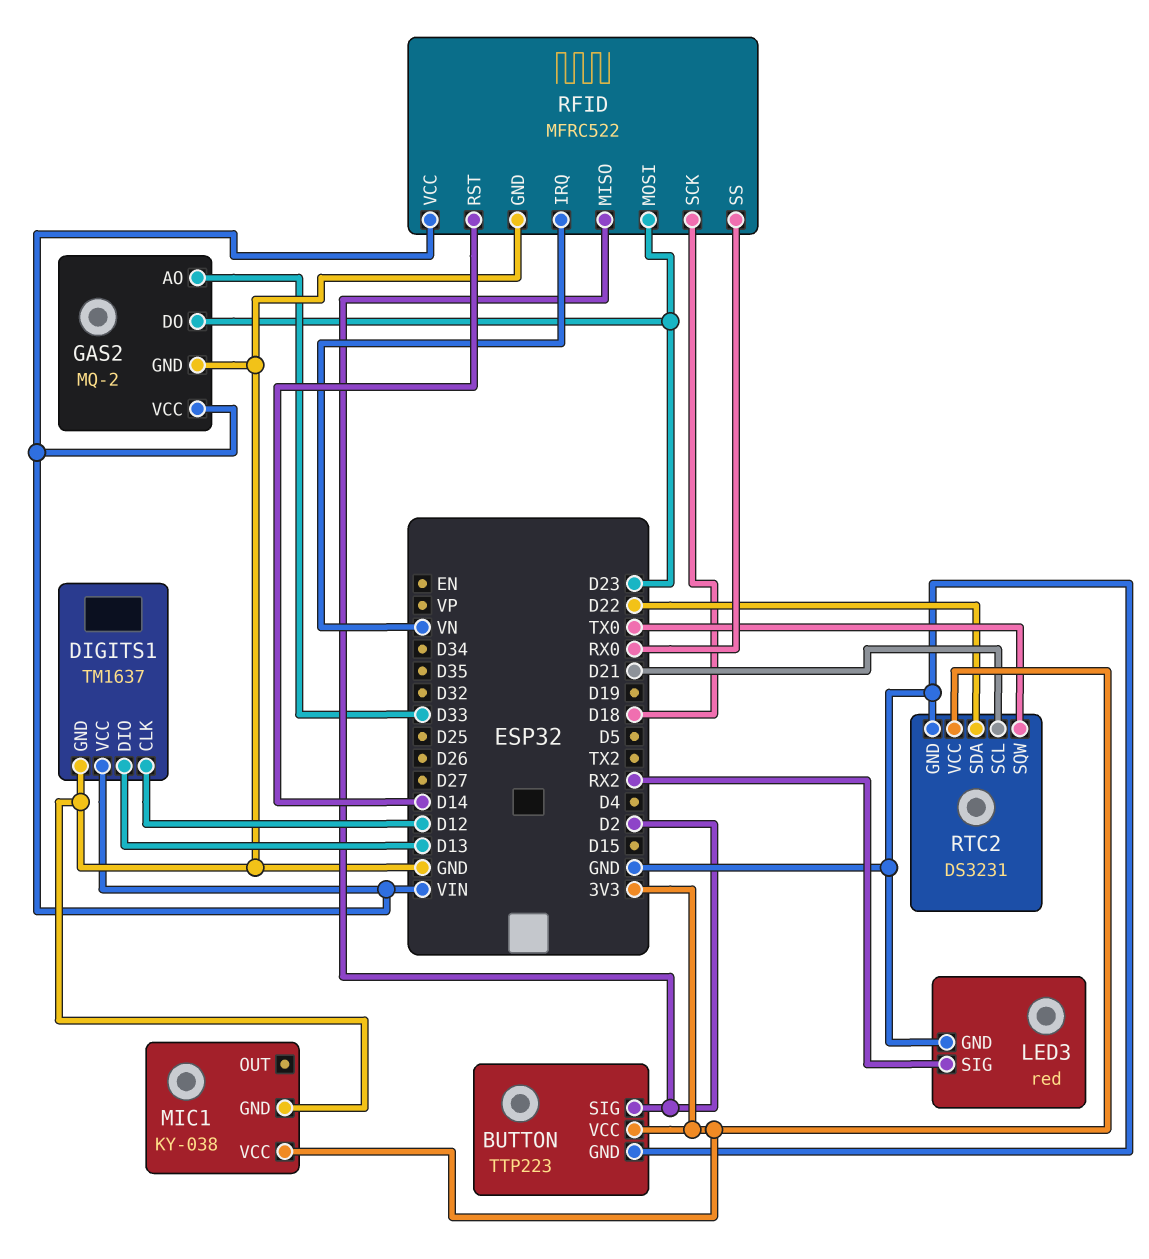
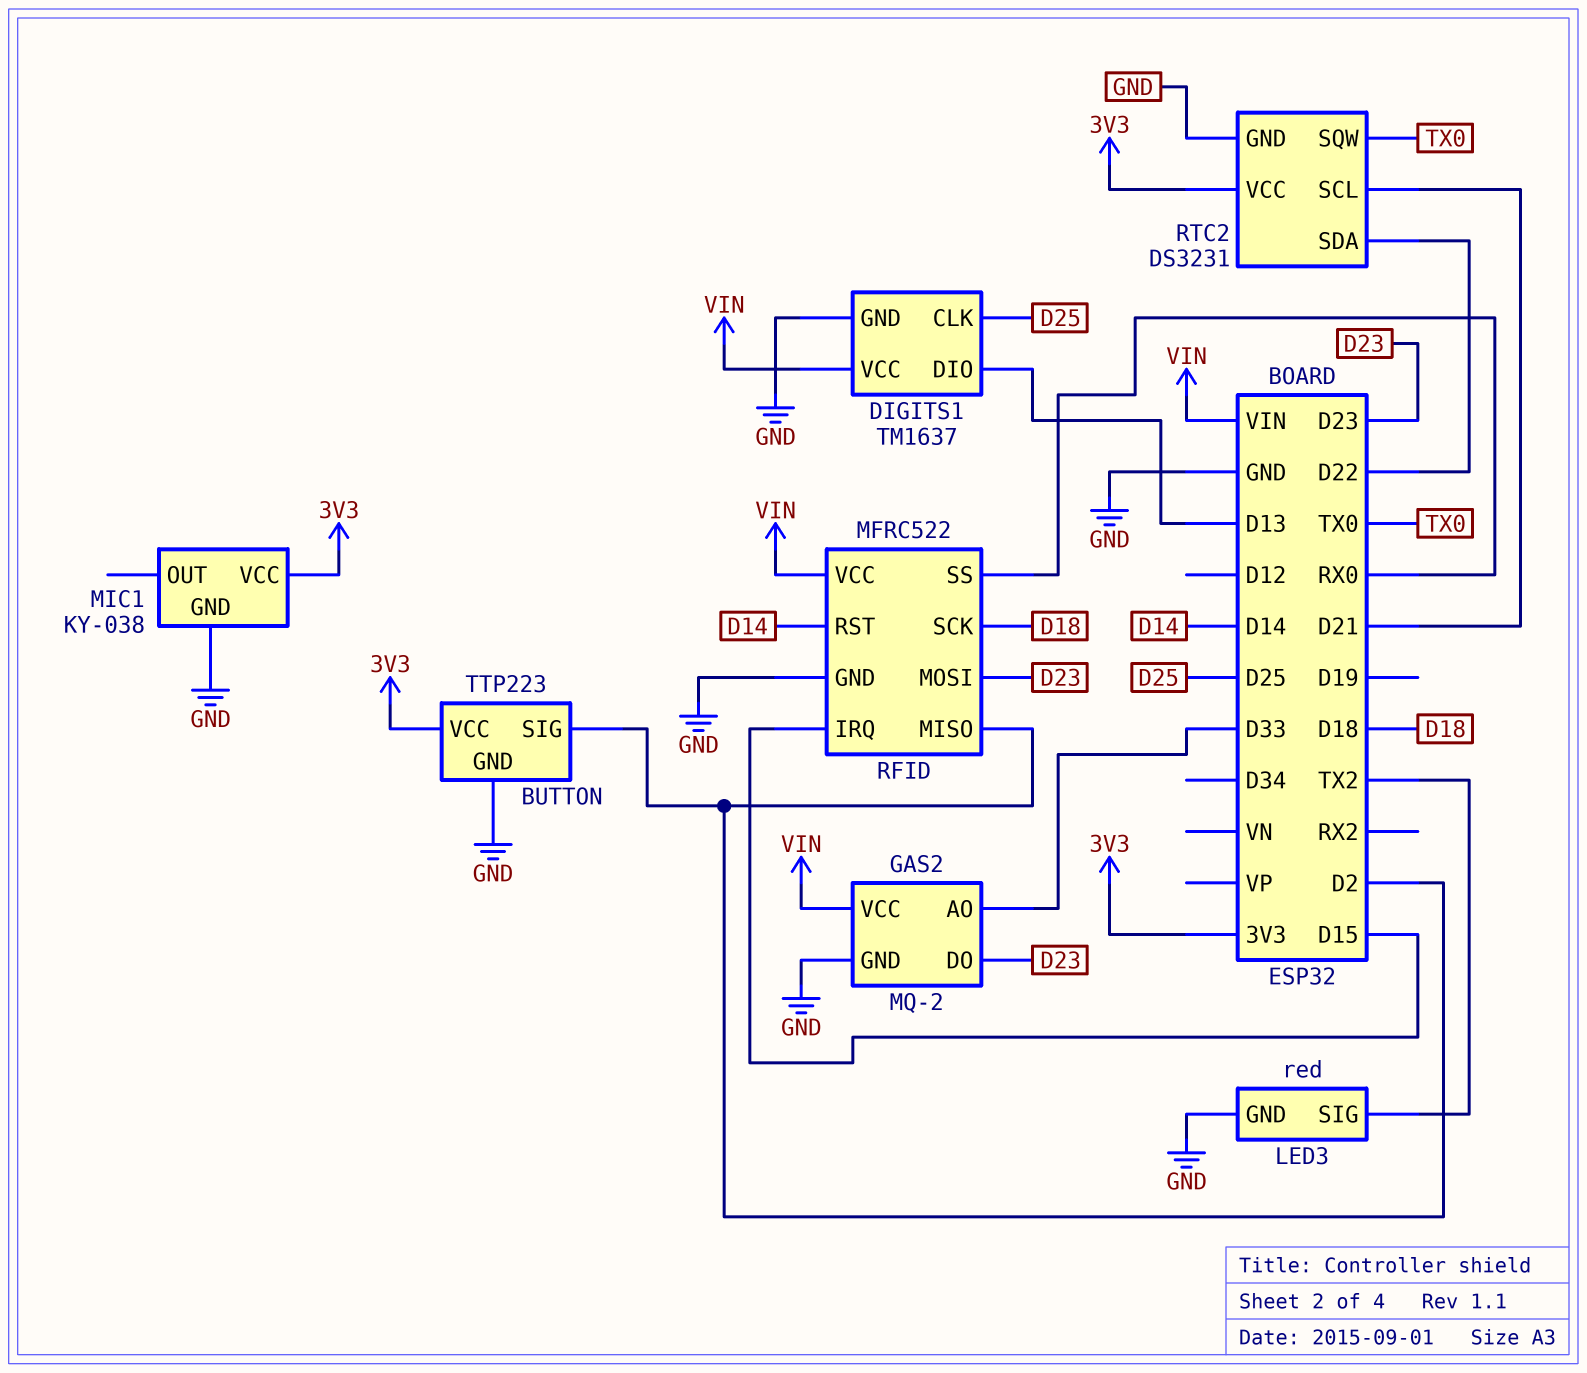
DIGITS1 pin CLK: D12 -> D25
LED3 pin SIG: RX2 -> TX2
RFID pin IRQ: VN -> D15

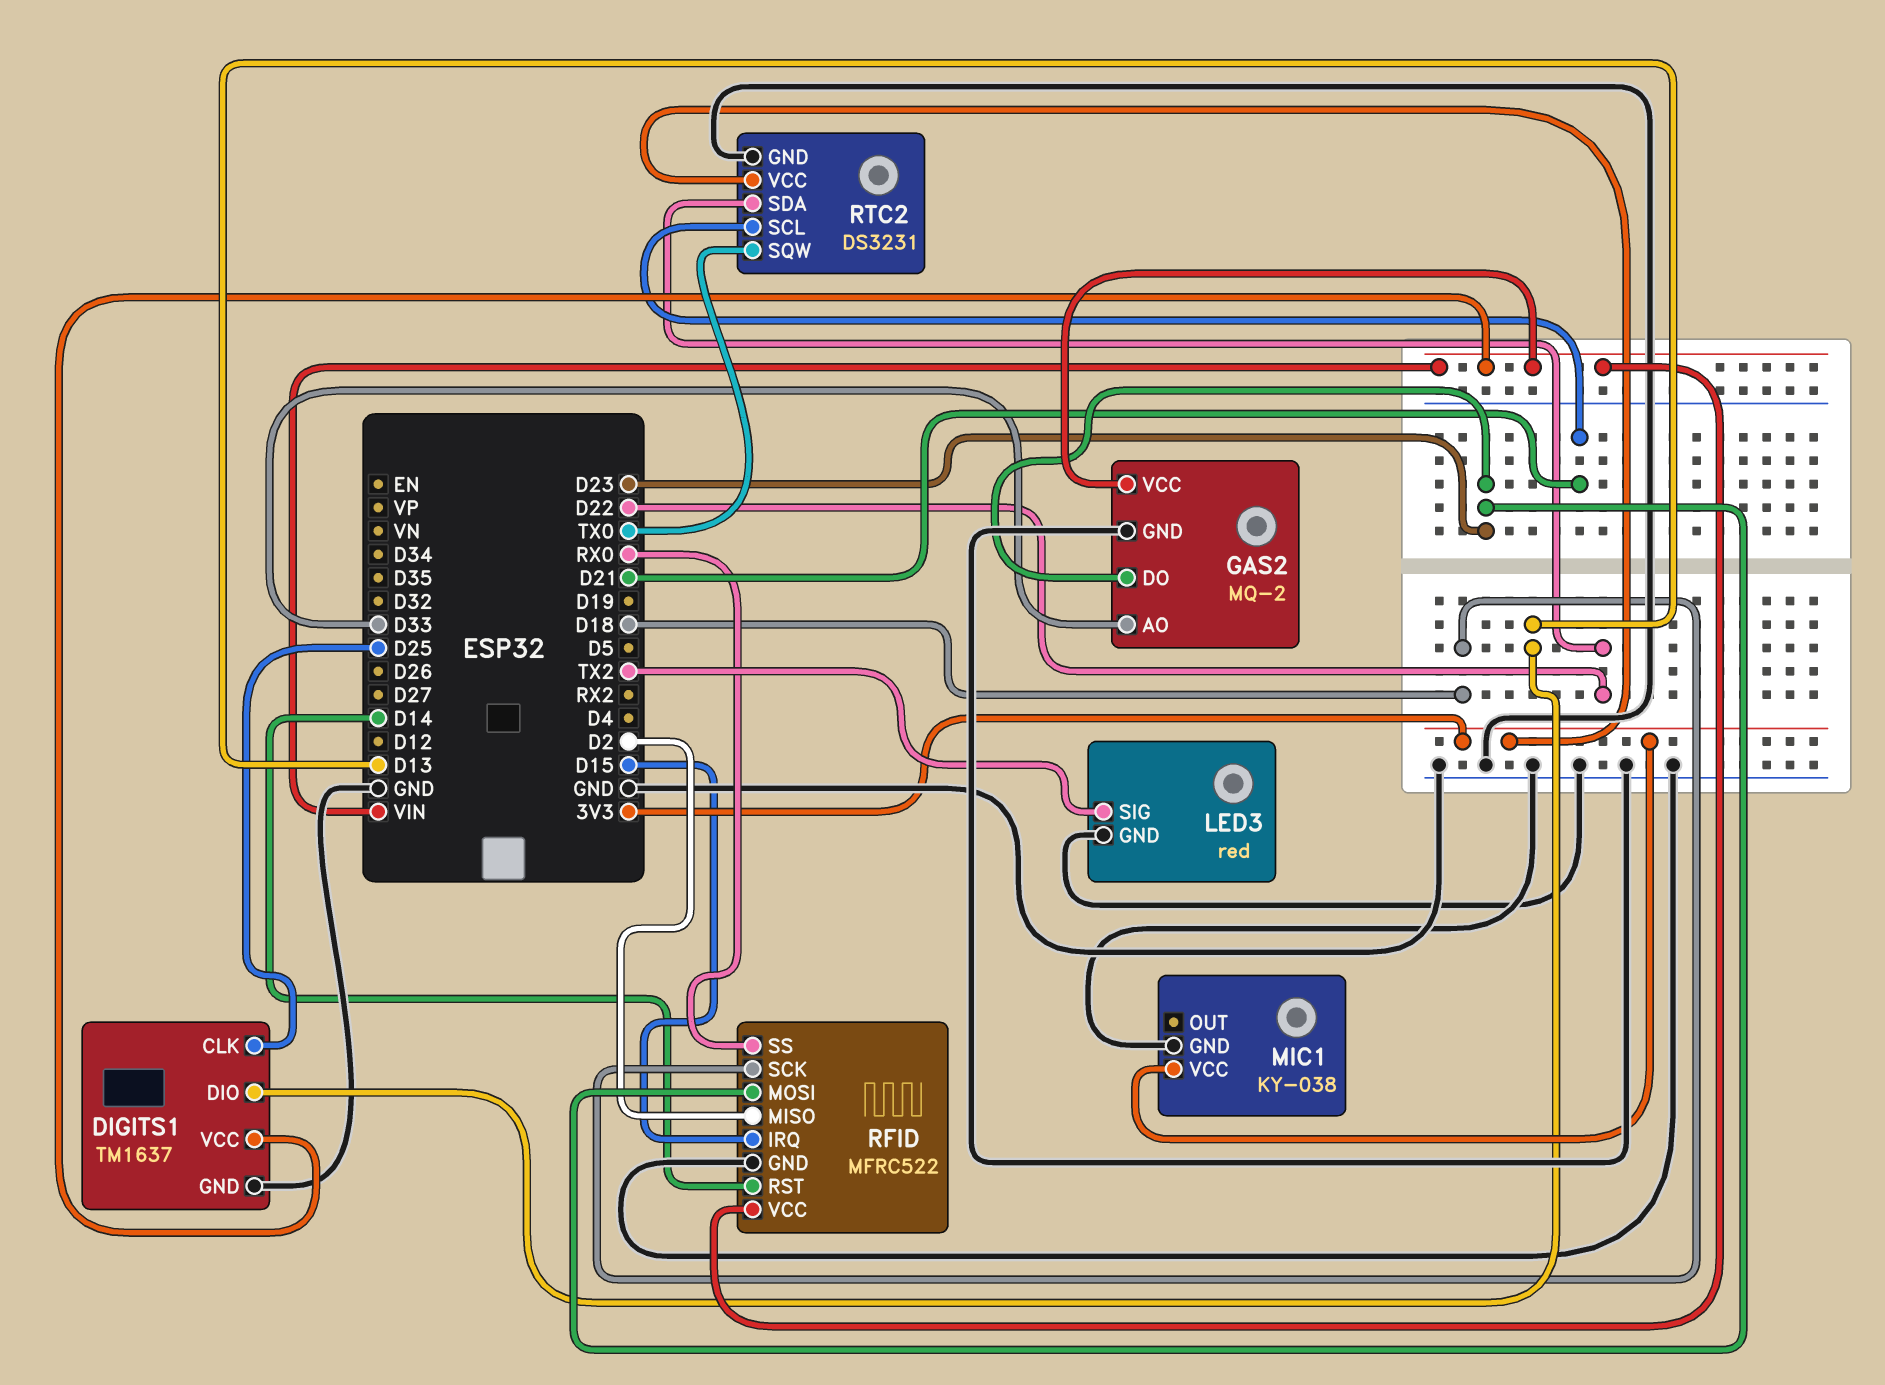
BUTTON: TTP223 -> none
BUTTON pin GND: GND -> none
BUTTON pin SIG: D2 -> none
BUTTON pin VCC: 3V3 -> none

